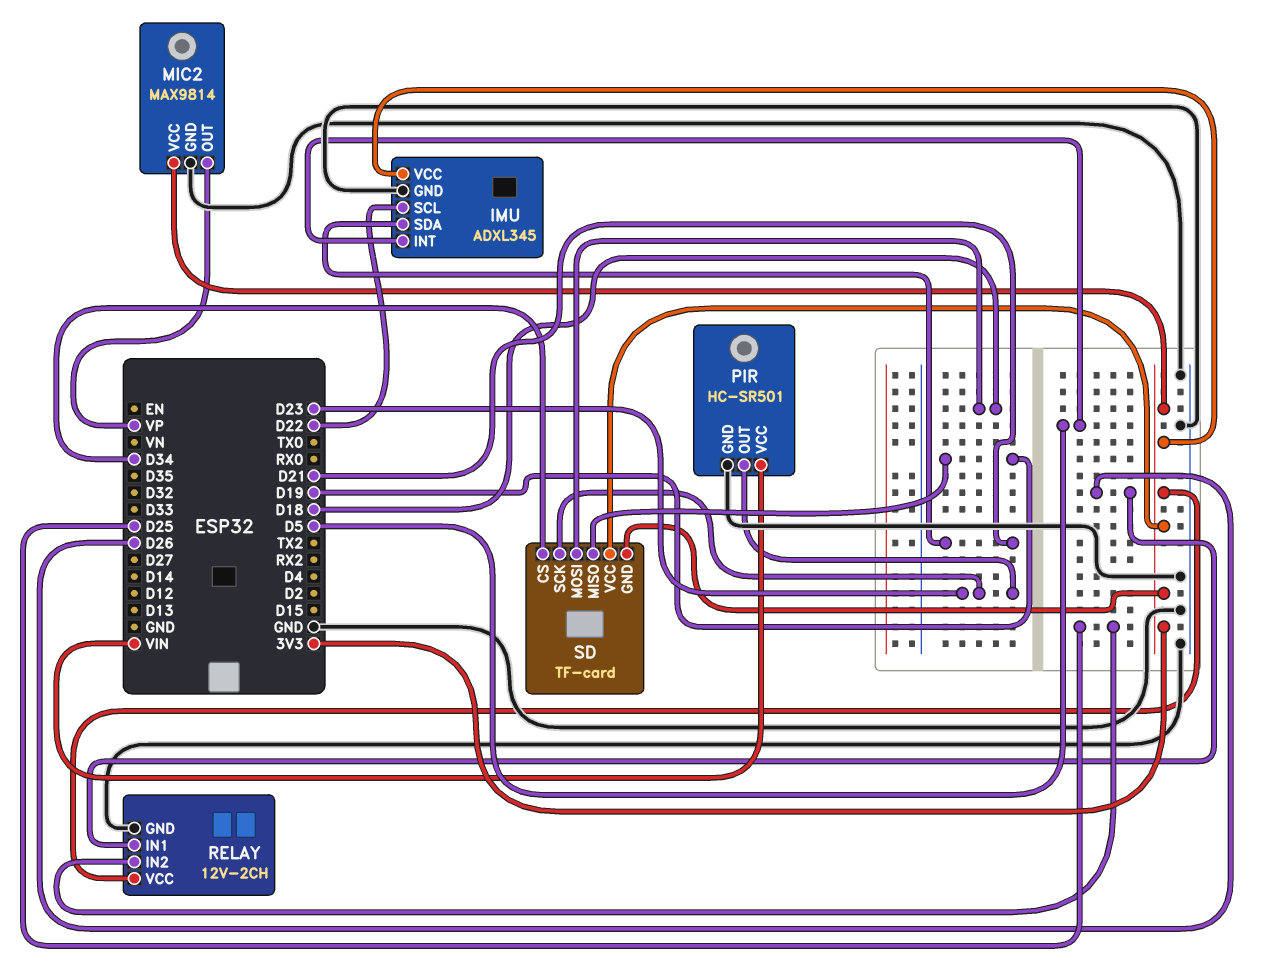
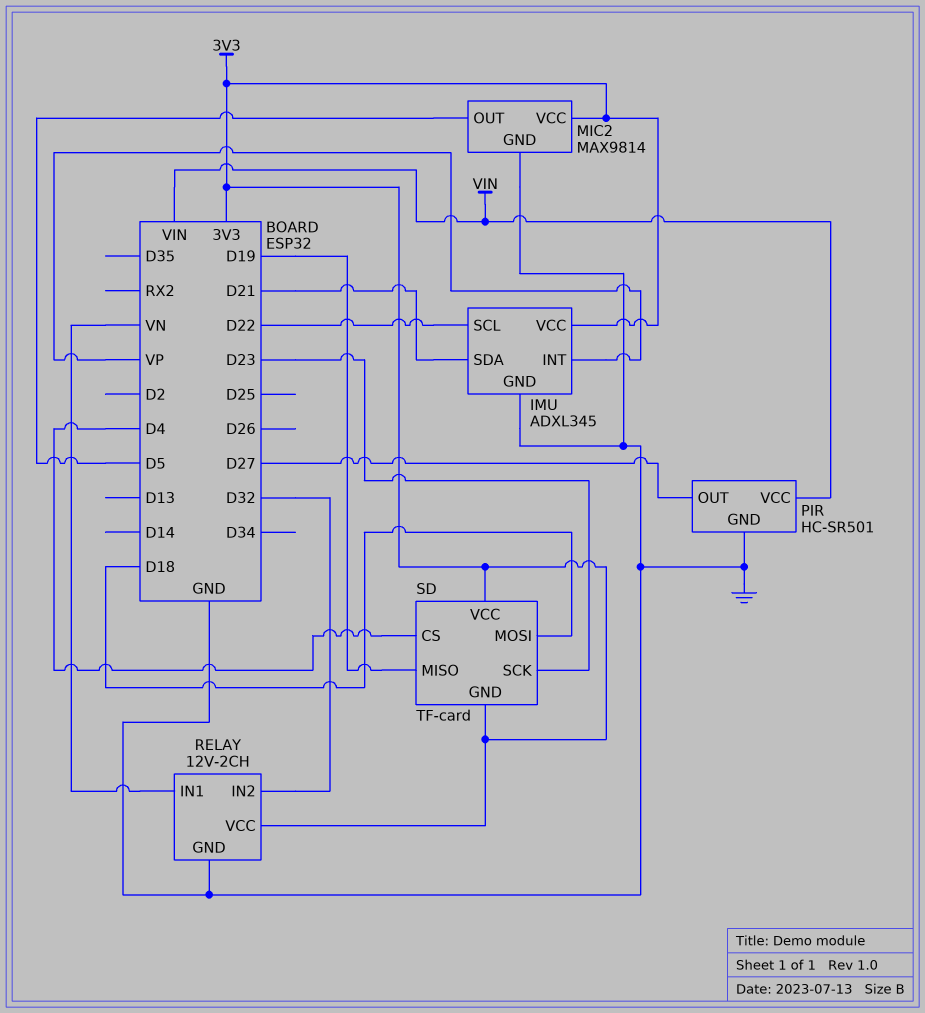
IMU pin INT: D5 -> VP
MIC2 pin OUT: VP -> D5
PIR pin OUT: D23 -> D27
RELAY pin IN1: D26 -> VN
RELAY pin IN2: D25 -> D32
SD pin CS: D34 -> D4

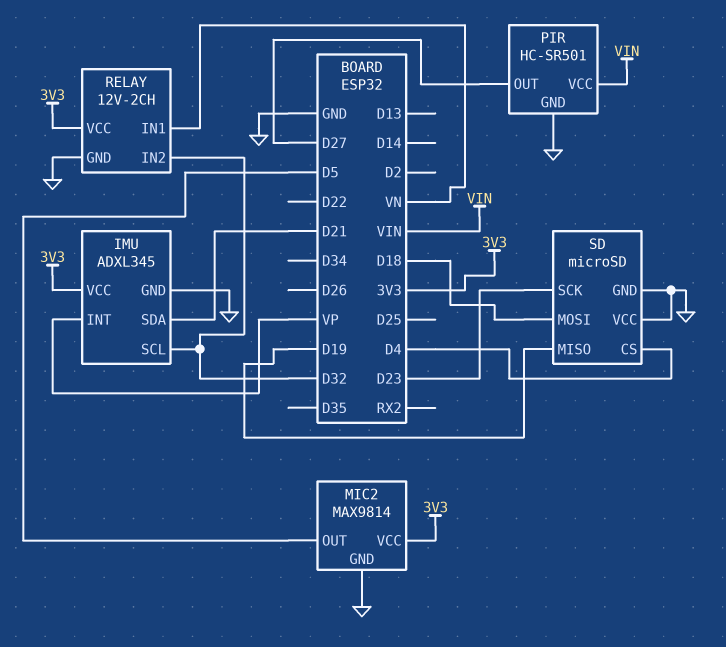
IMU pin SCL: D22 -> D32
SD: TF-card -> microSD
SD pin GND: 3V3 -> GND
SD pin VCC: 3V3 -> GND

